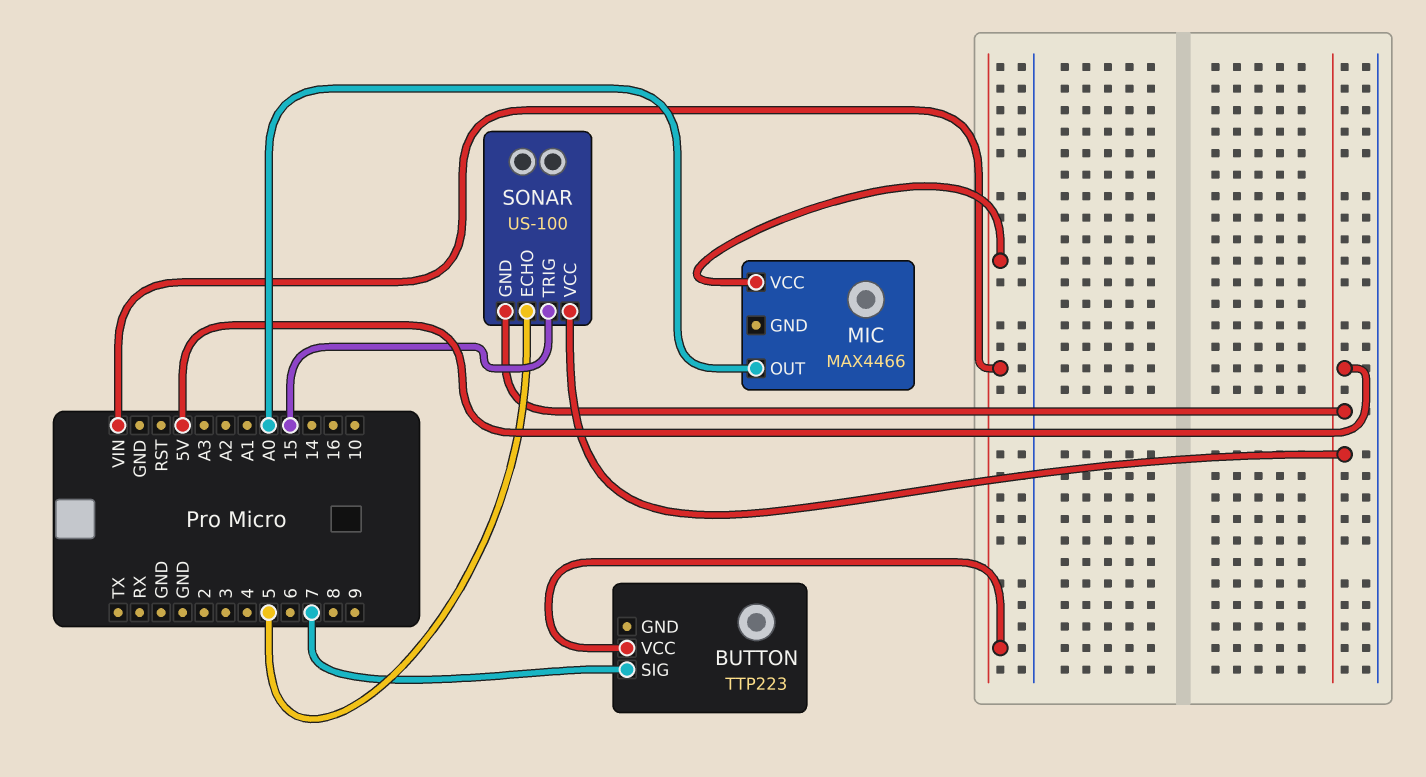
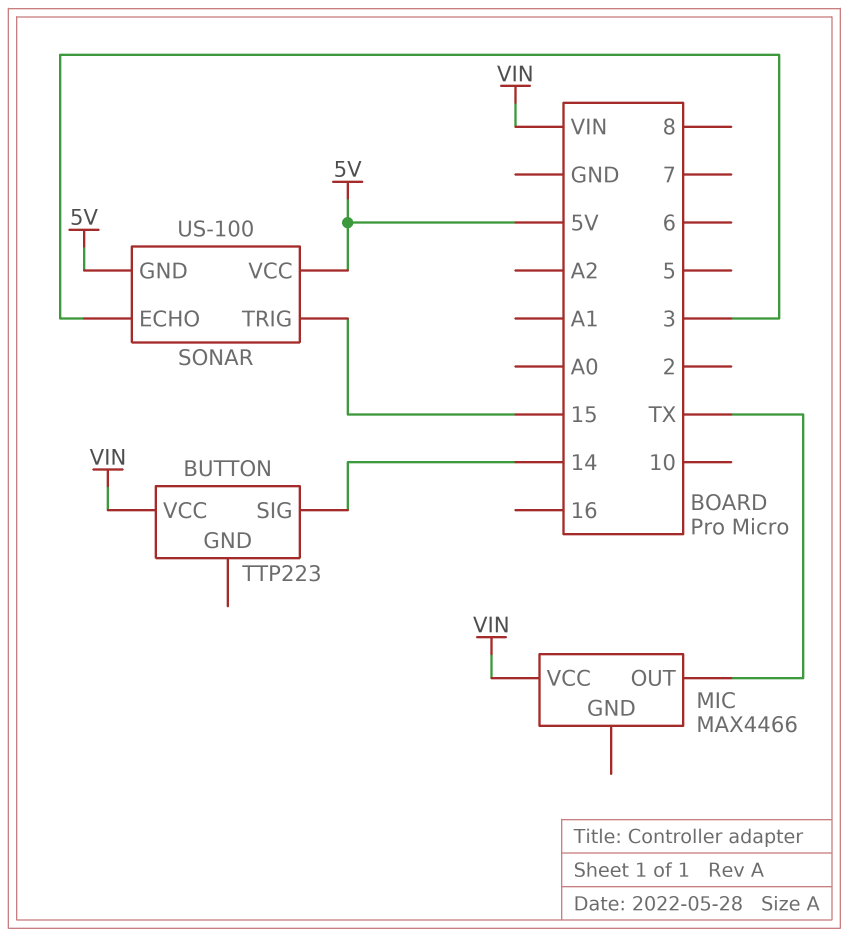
BUTTON pin SIG: 7 -> 14
MIC pin OUT: A0 -> TX
SONAR pin ECHO: 5 -> 3

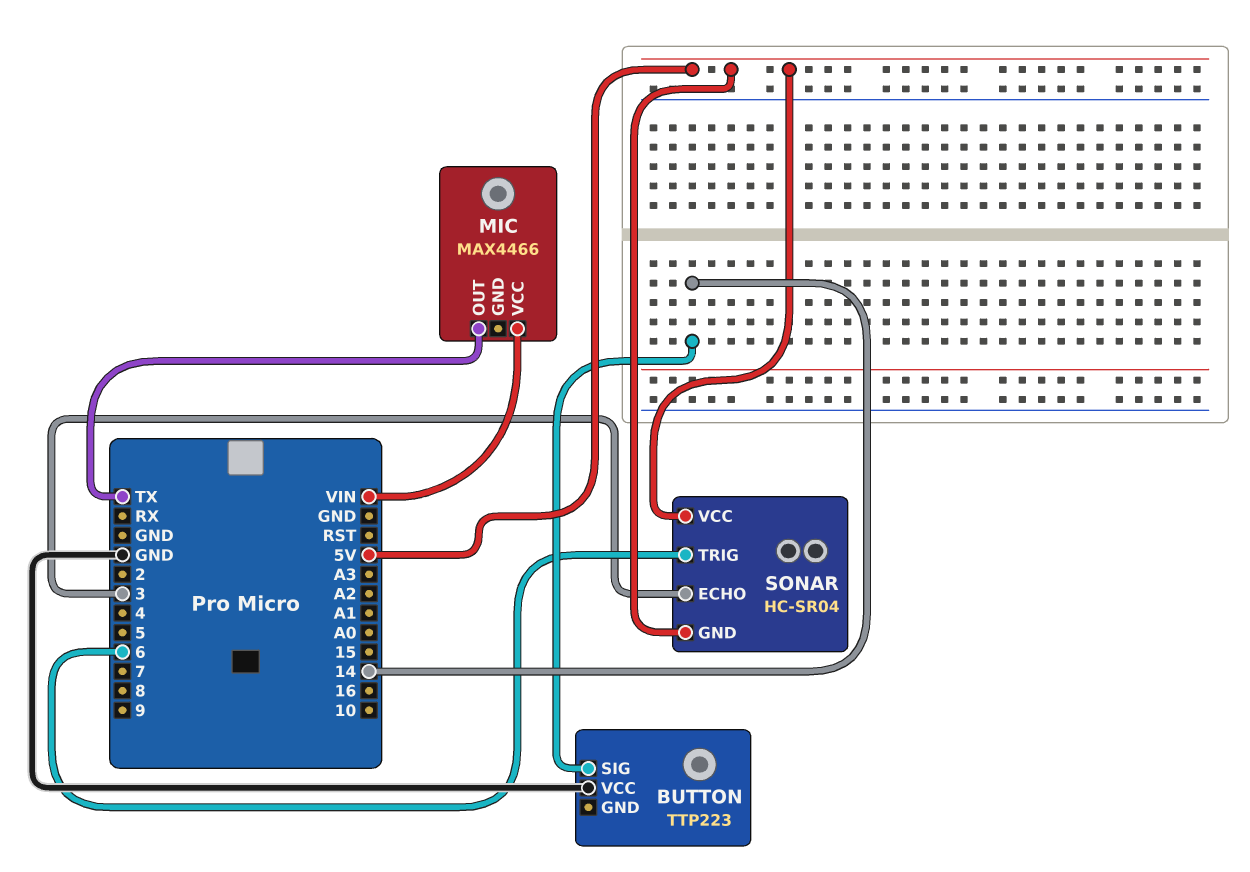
BUTTON pin VCC: VIN -> GND
SONAR: US-100 -> HC-SR04
SONAR pin TRIG: 15 -> 6

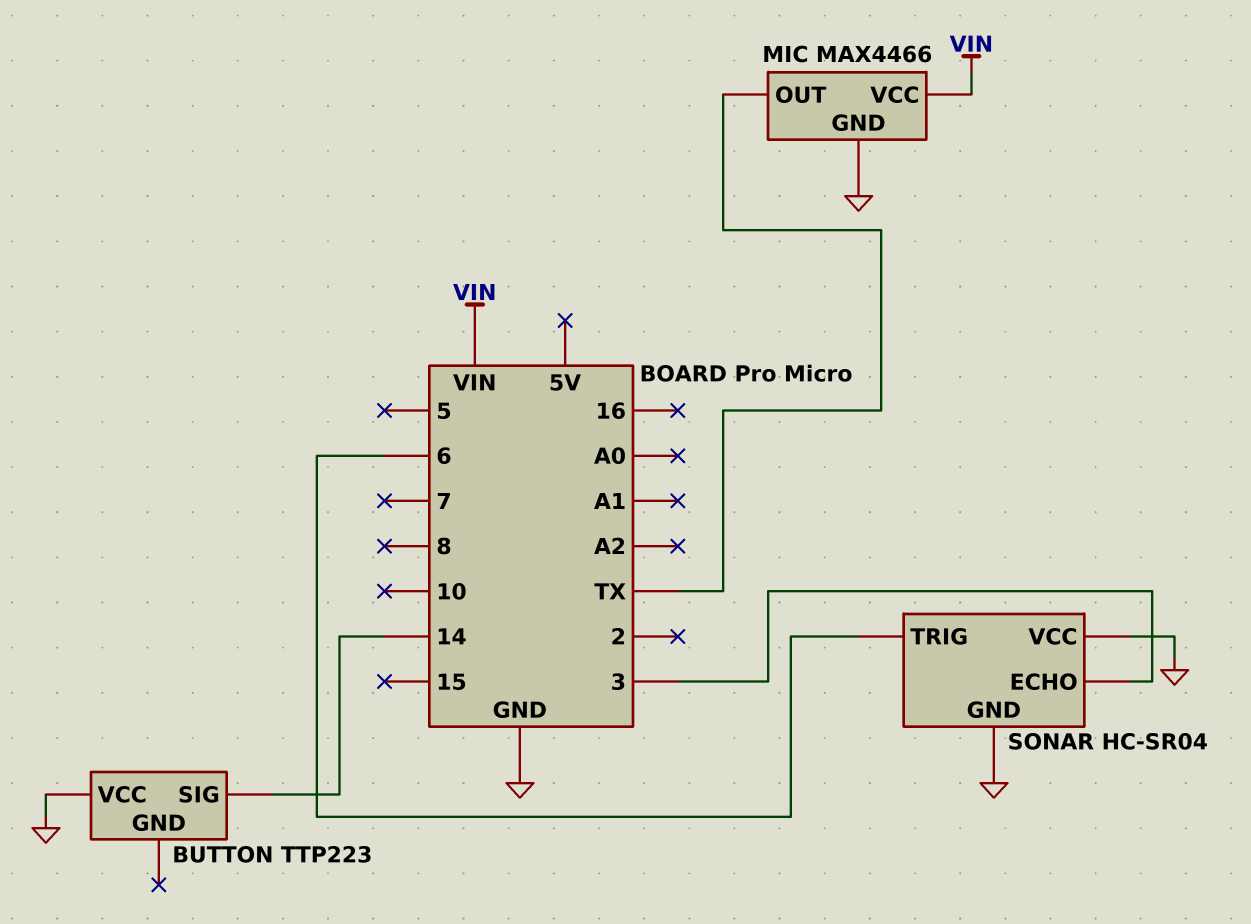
MIC pin GND: none -> GND
SONAR pin GND: 5V -> GND
SONAR pin VCC: 5V -> GND

